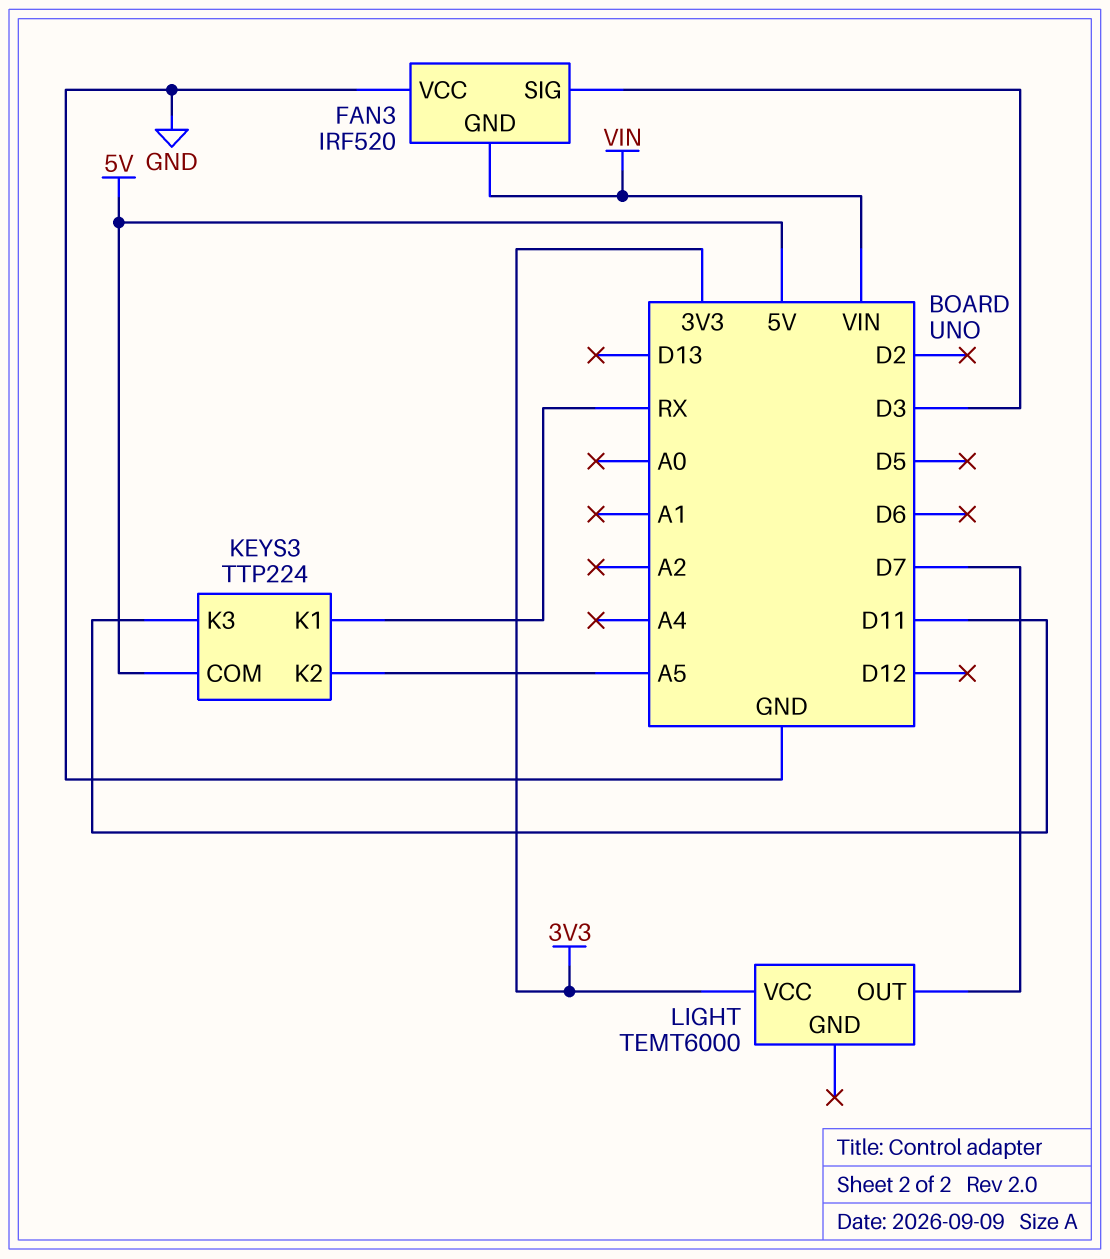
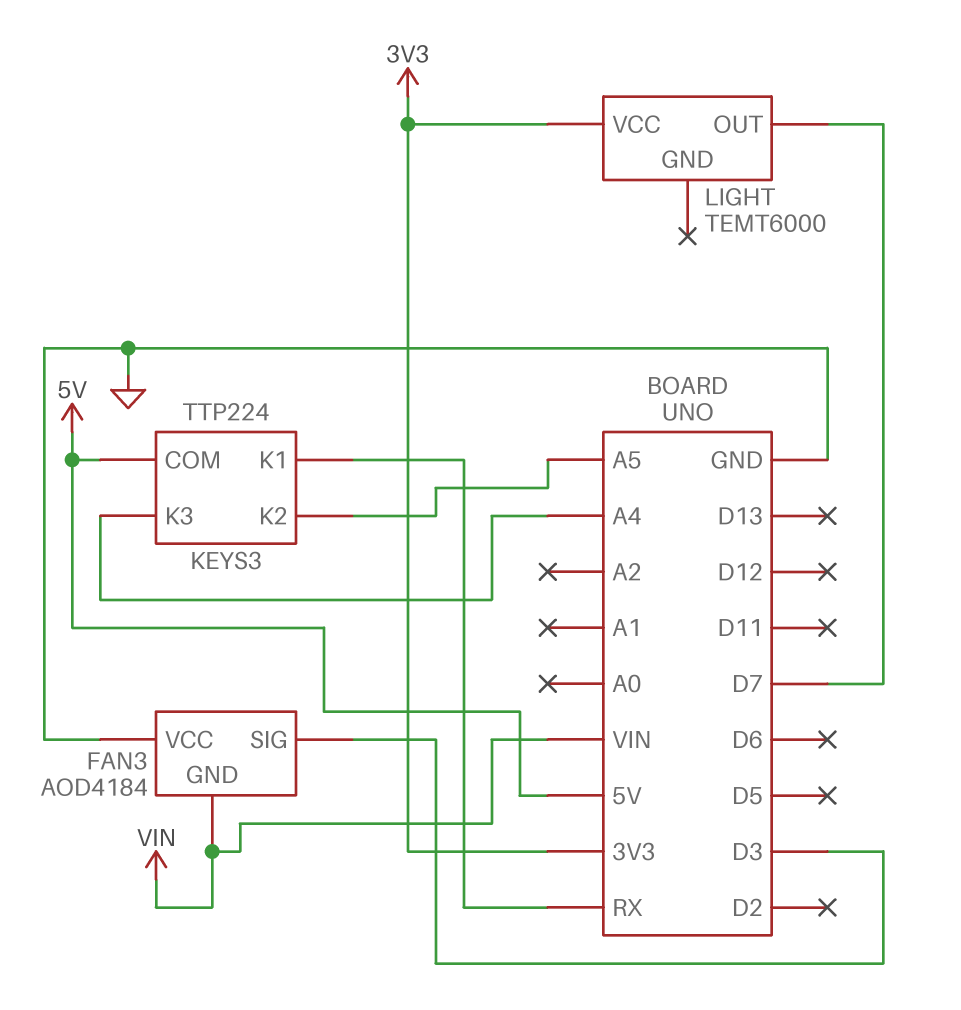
FAN3: IRF520 -> AOD4184
KEYS3 pin K3: D11 -> A4

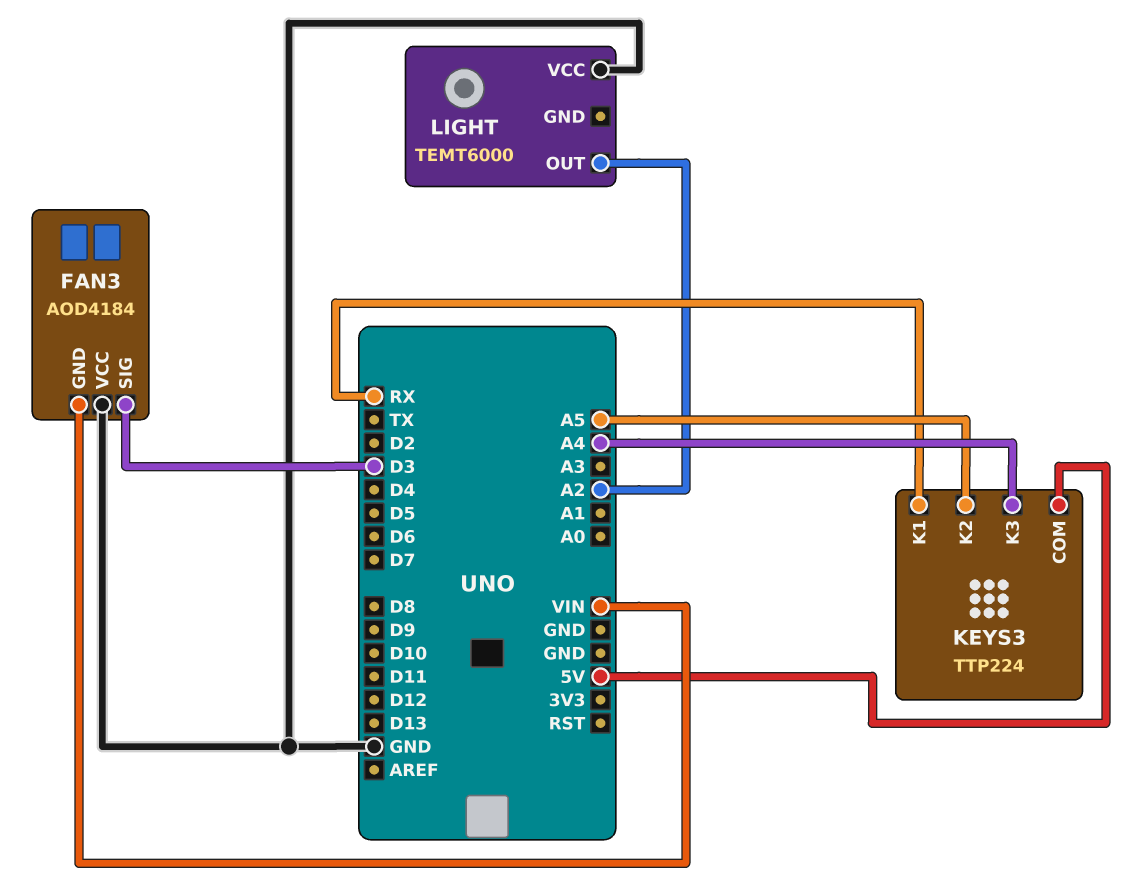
LIGHT pin OUT: D7 -> A2
LIGHT pin VCC: 3V3 -> GND

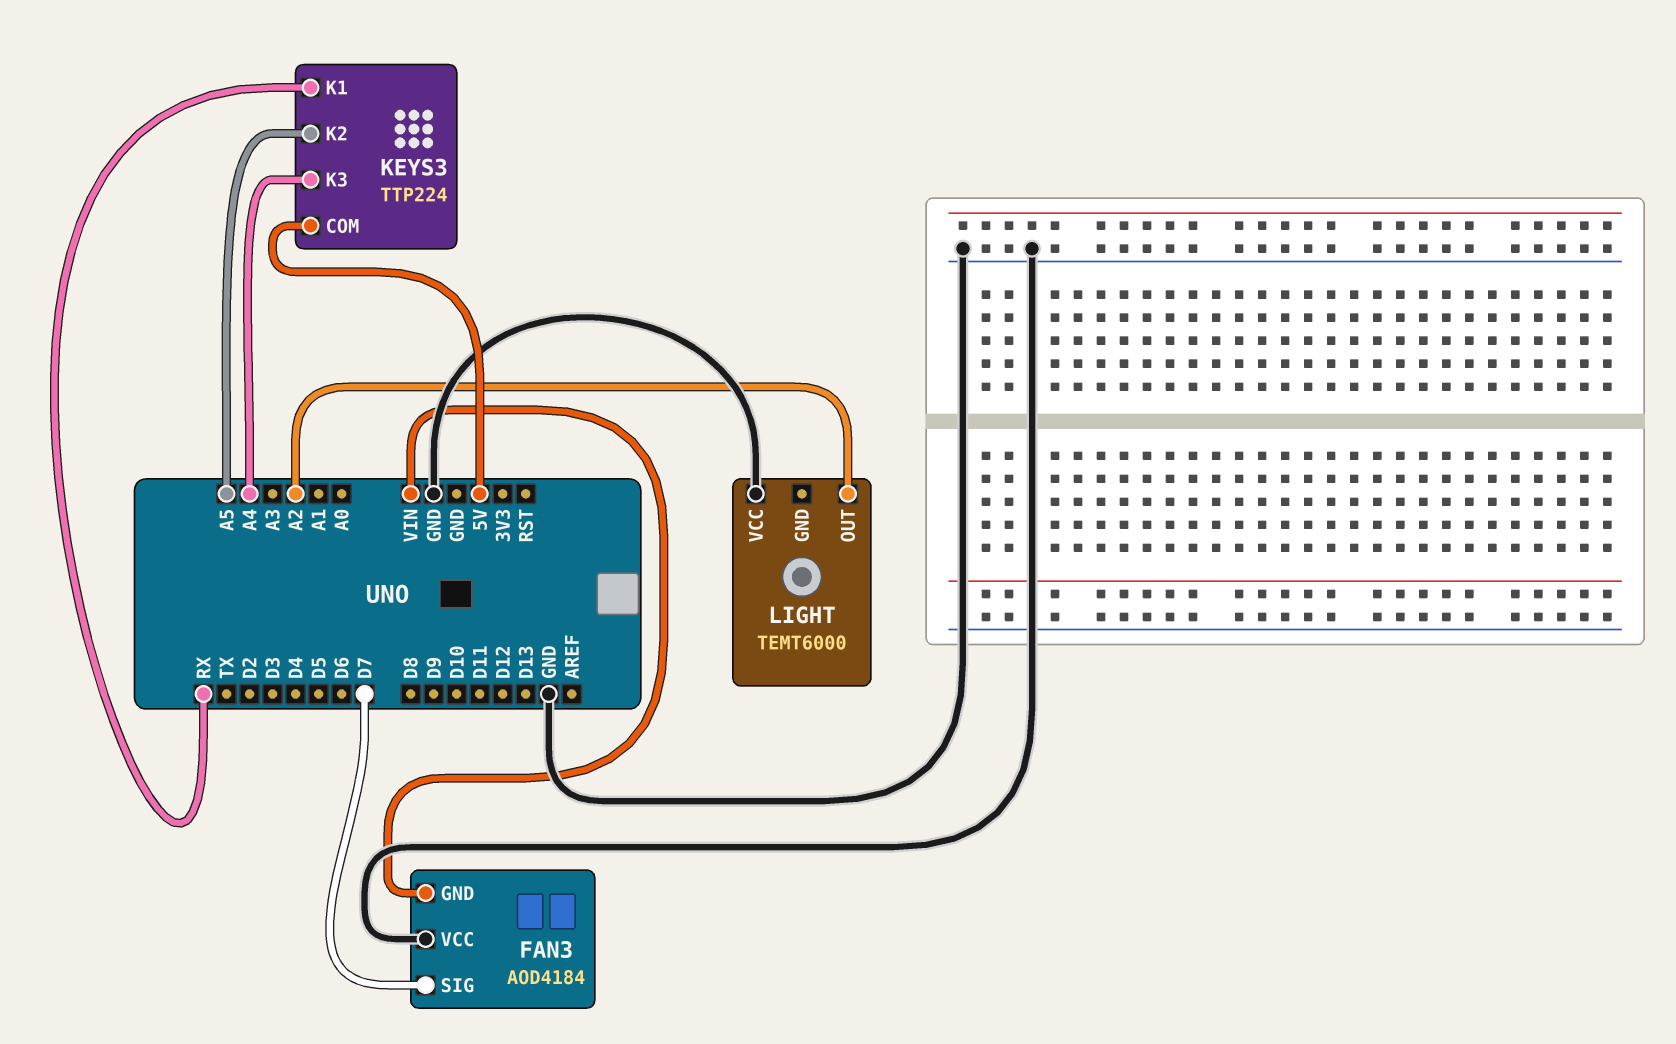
FAN3 pin SIG: D3 -> D7

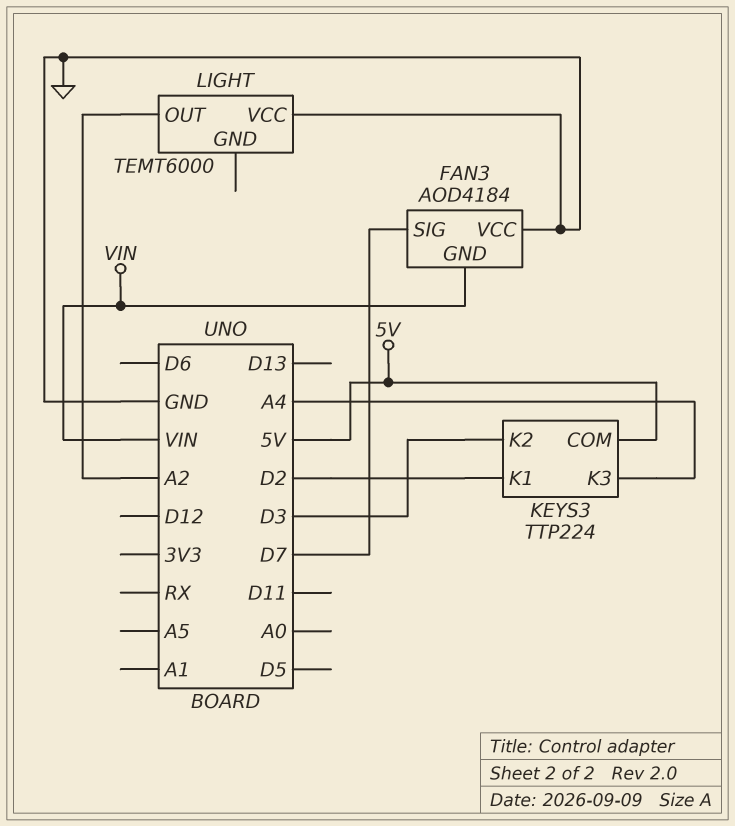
KEYS3 pin K1: RX -> D2
KEYS3 pin K2: A5 -> D3

